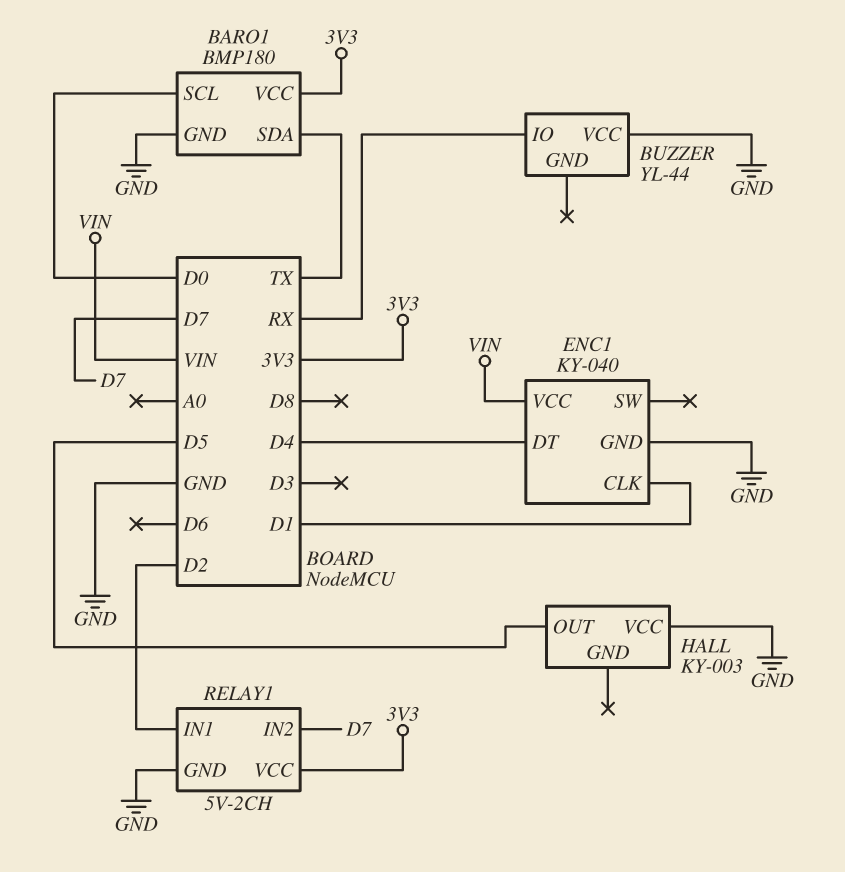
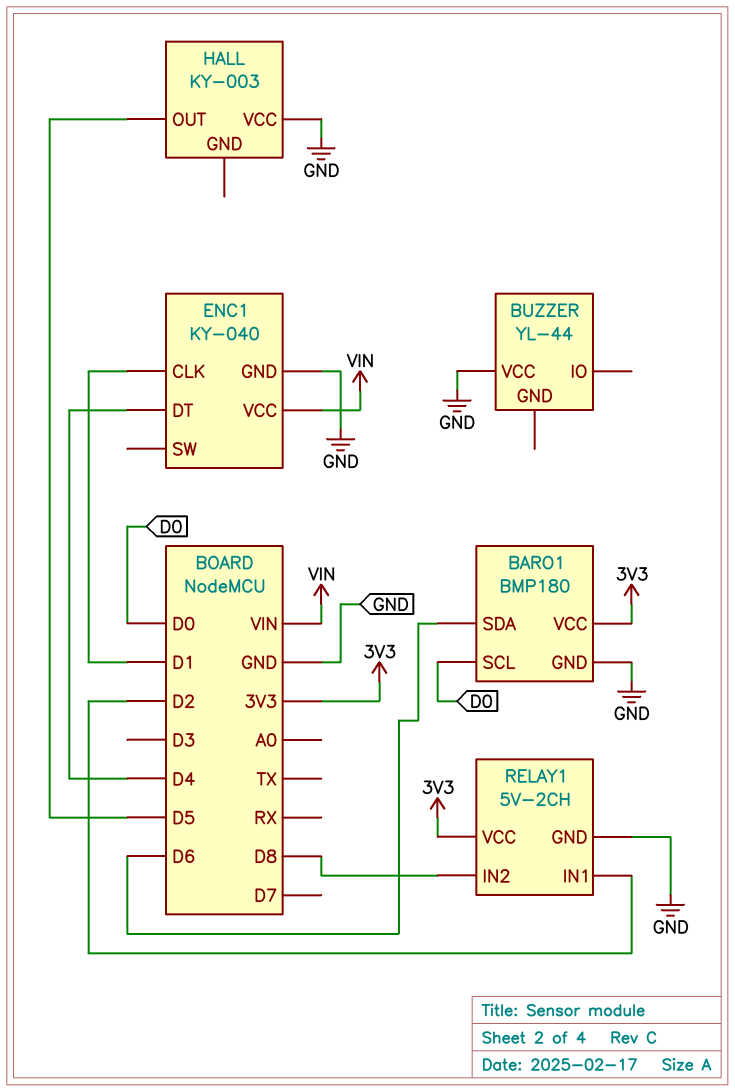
BARO1 pin SDA: TX -> D6
BUZZER pin IO: RX -> none
RELAY1 pin IN2: D7 -> D8

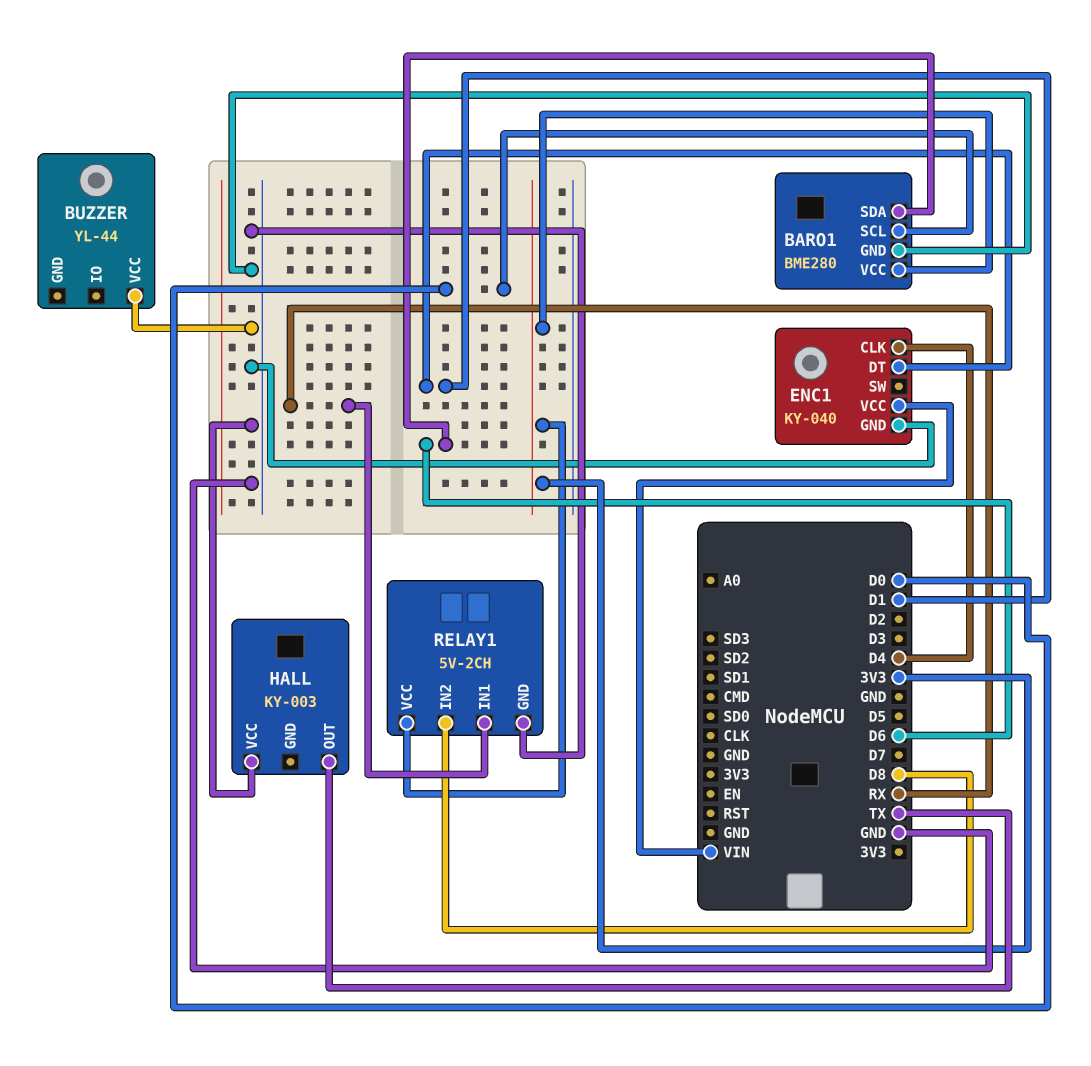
BARO1: BMP180 -> BME280
ENC1 pin CLK: D1 -> D4
ENC1 pin DT: D4 -> D1
HALL pin OUT: D5 -> TX
RELAY1 pin IN1: D2 -> RX

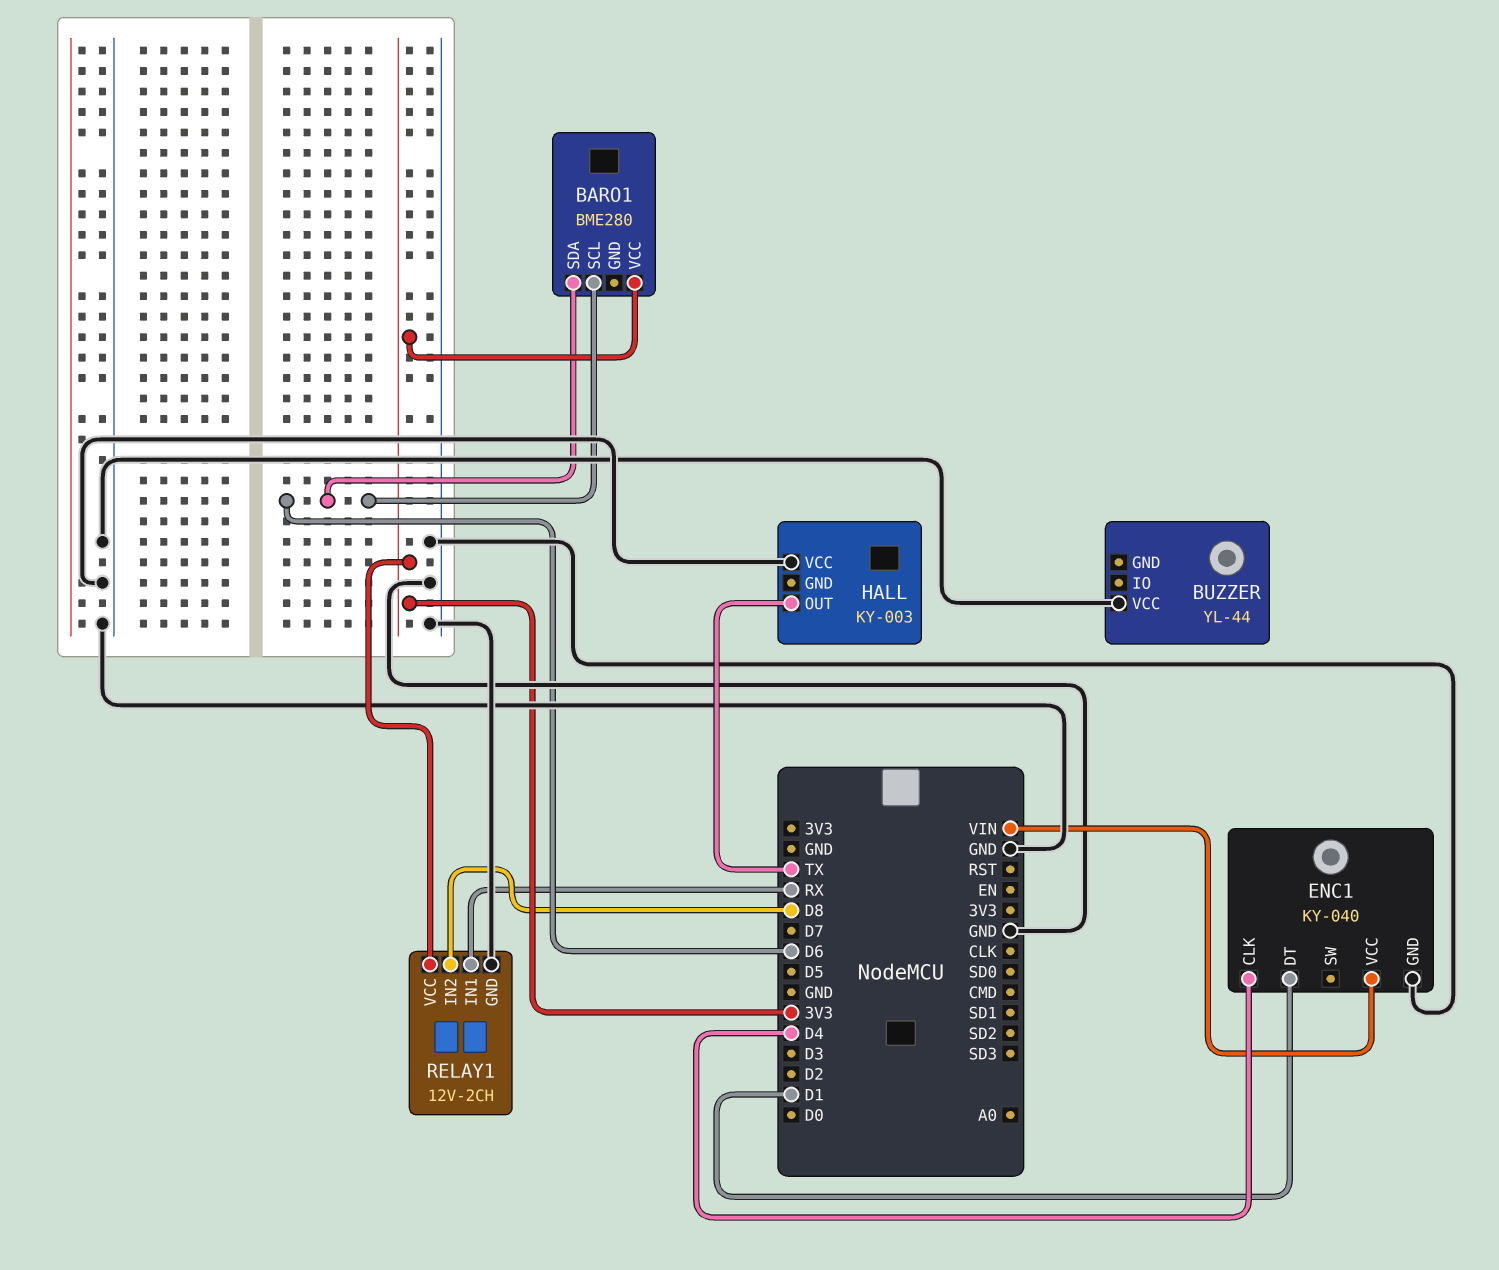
BARO1 pin GND: GND -> none
BARO1 pin SCL: D0 -> D6
RELAY1: 5V-2CH -> 12V-2CH

